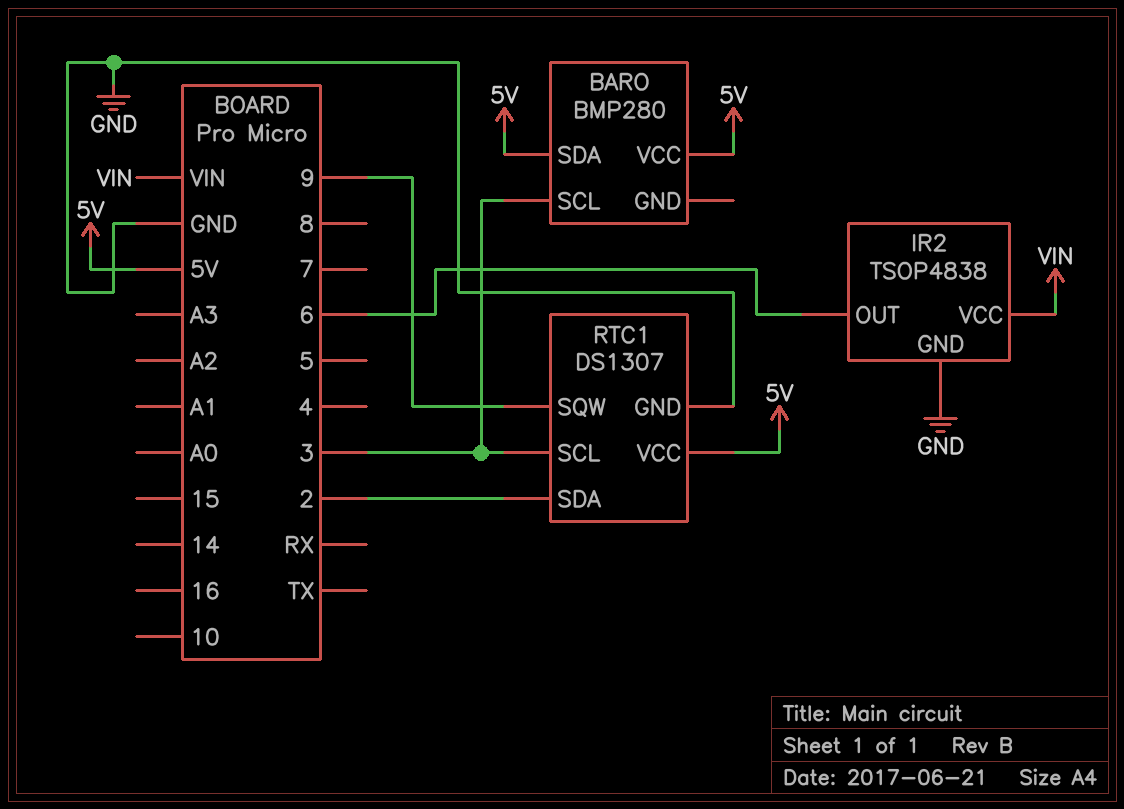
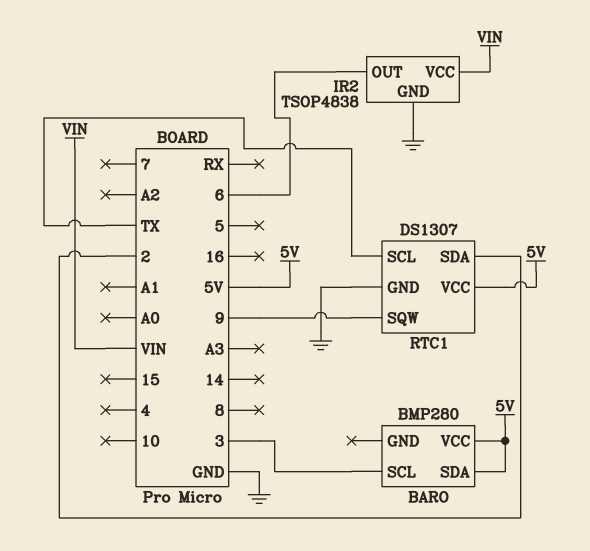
RTC1 pin SCL: 3 -> TX

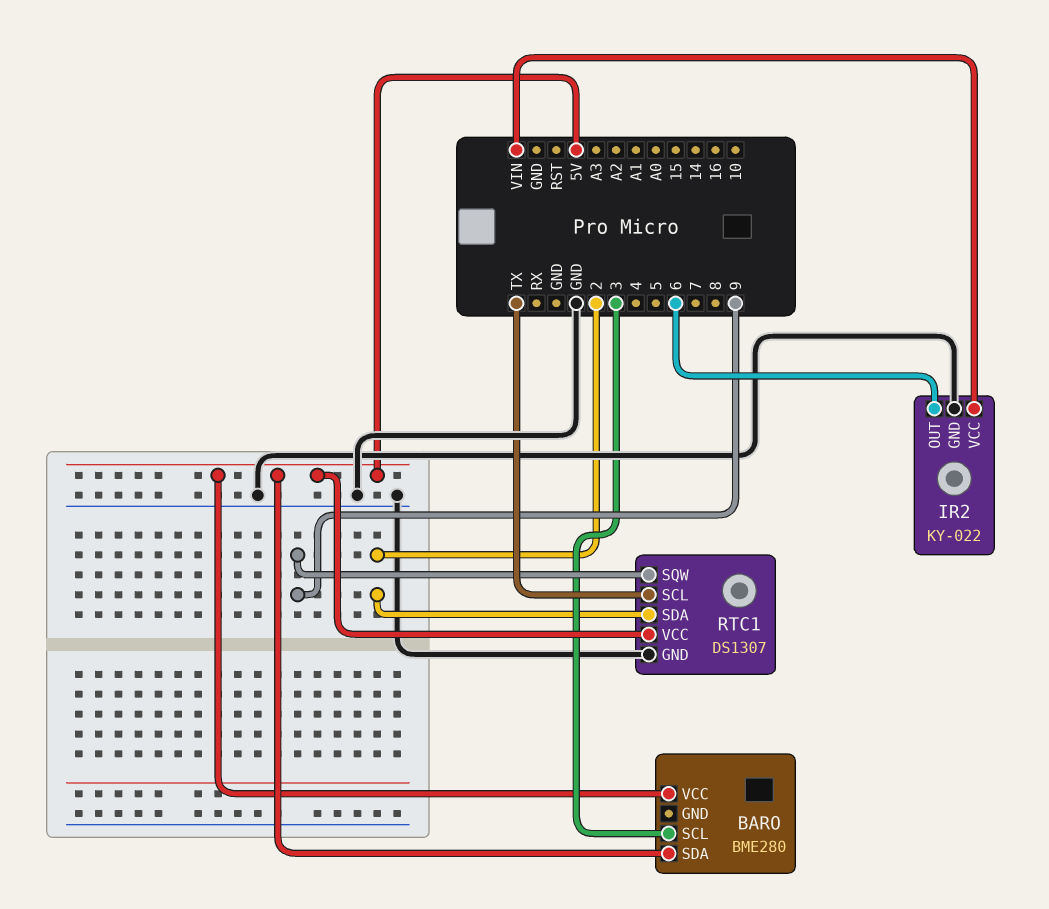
BARO: BMP280 -> BME280
IR2: TSOP4838 -> KY-022

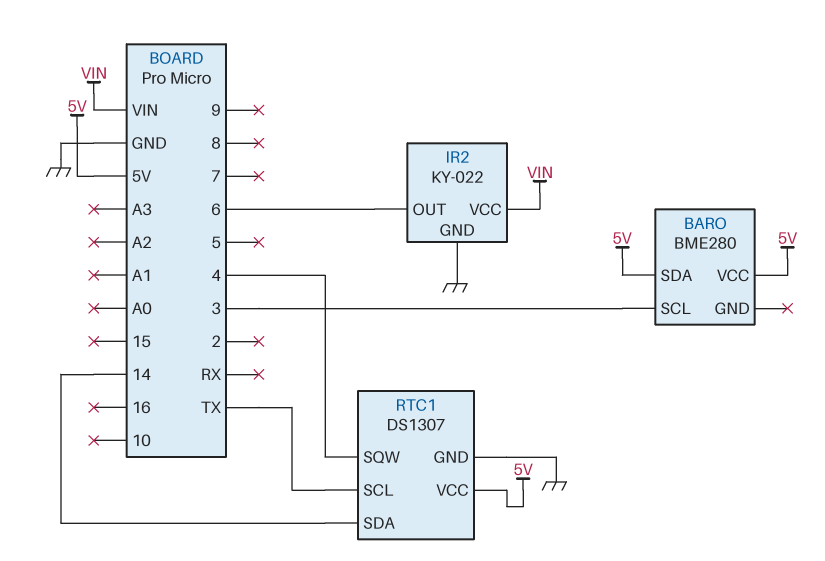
RTC1 pin SDA: 2 -> 14
RTC1 pin SQW: 9 -> 4

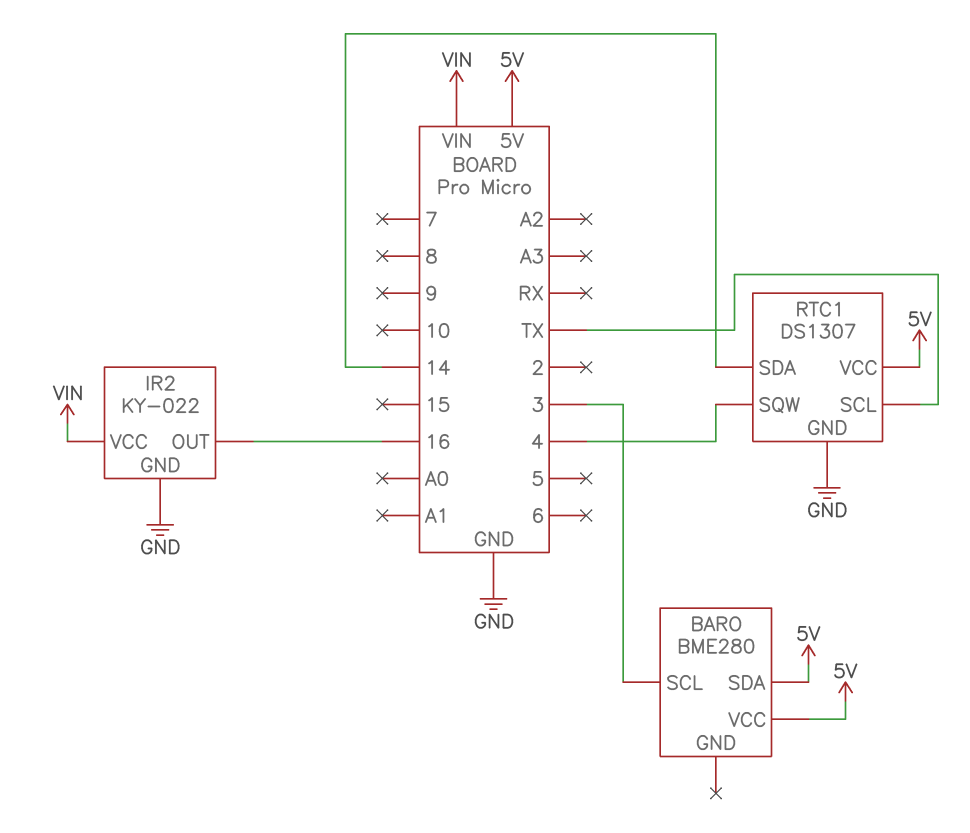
IR2 pin OUT: 6 -> 16

